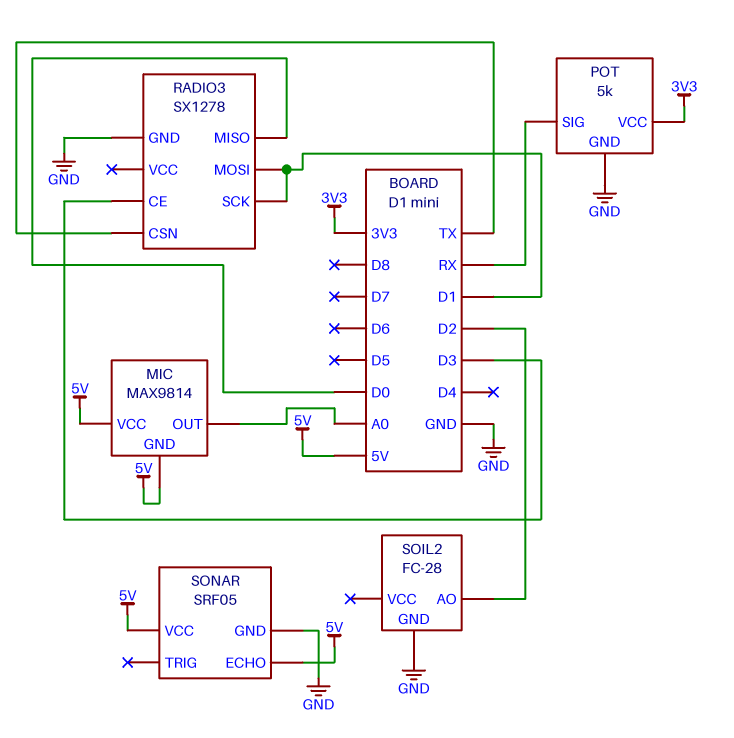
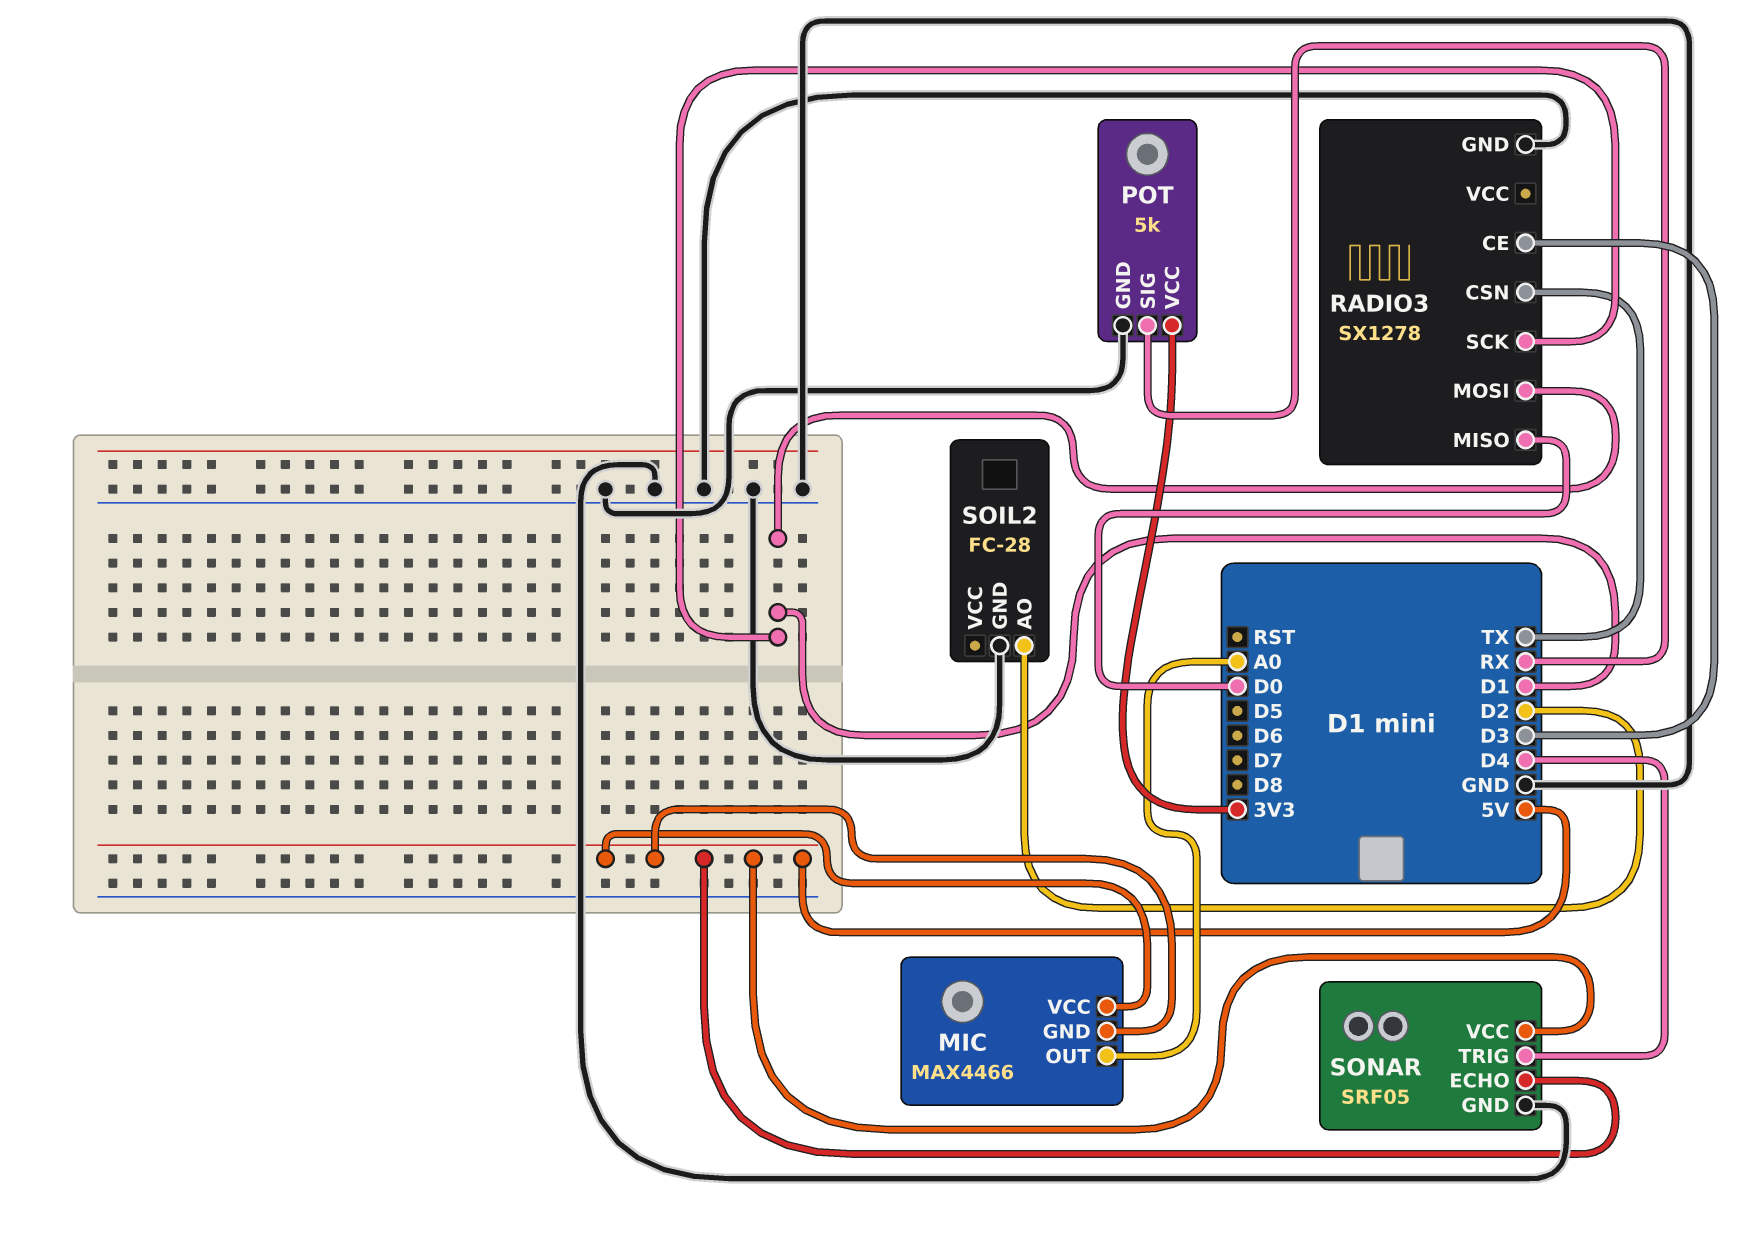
MIC: MAX9814 -> MAX4466
SONAR pin TRIG: none -> D4

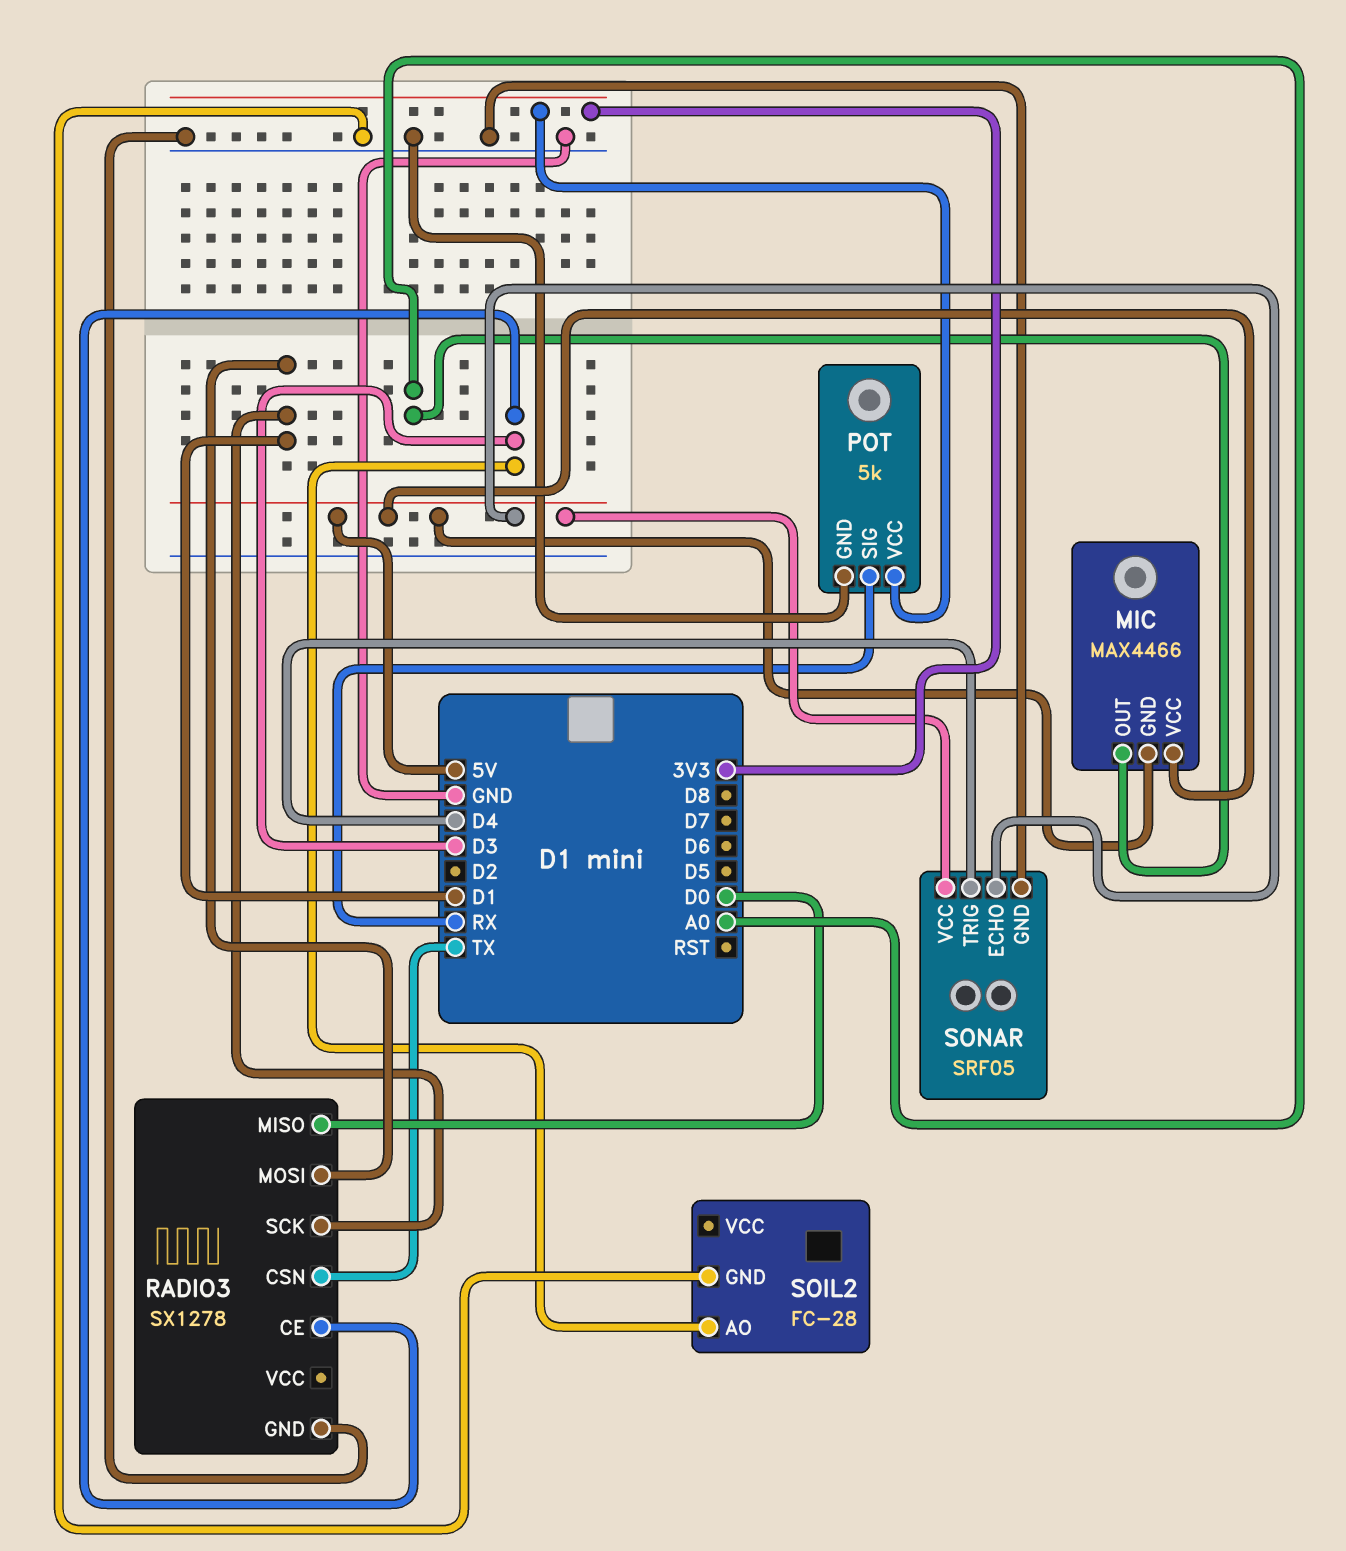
SOIL2 pin AO: D2 -> D3

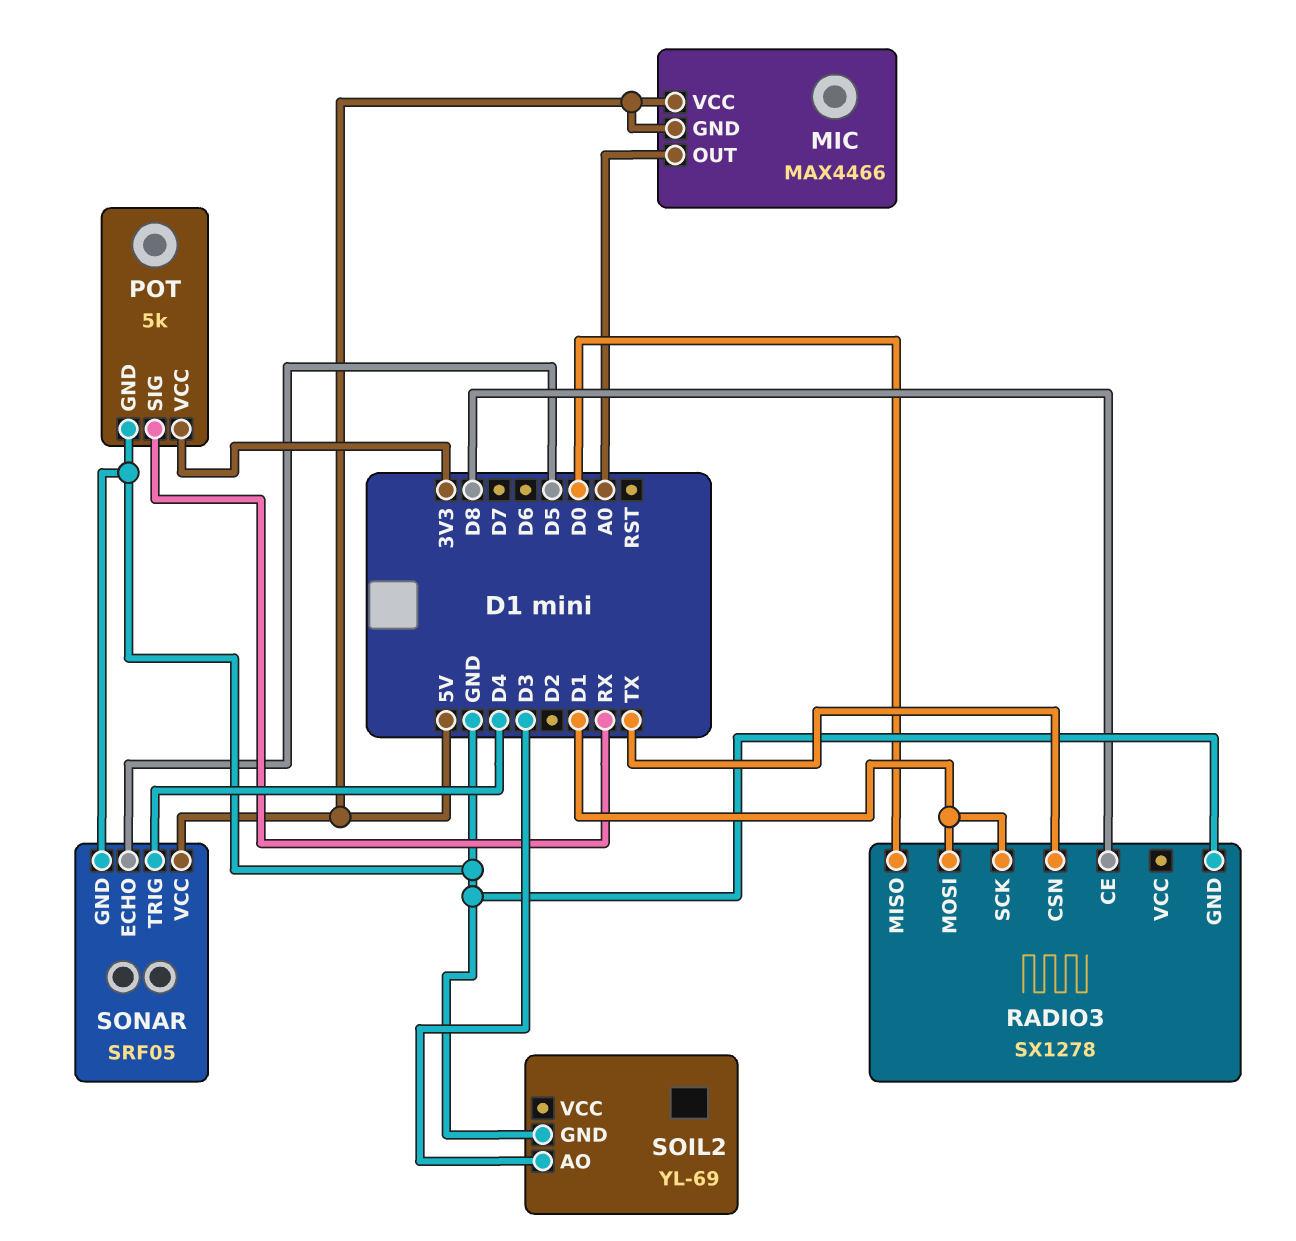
RADIO3 pin CE: D3 -> D8
SOIL2: FC-28 -> YL-69
SONAR pin ECHO: 5V -> D5

